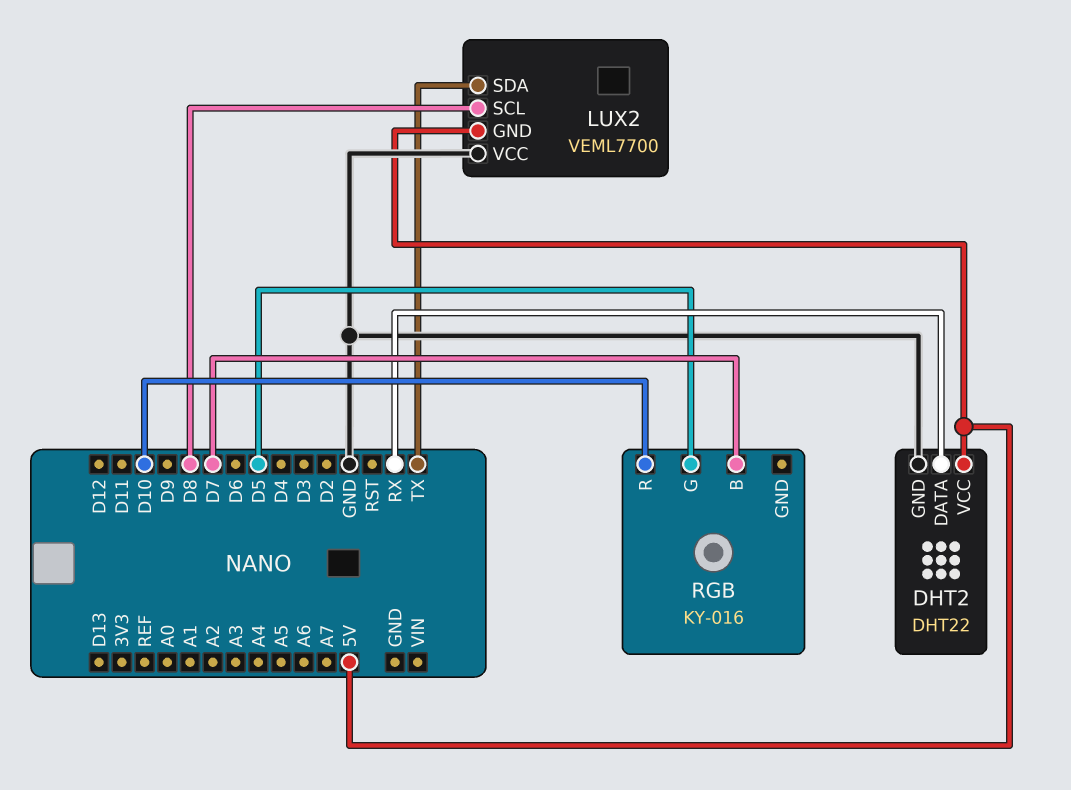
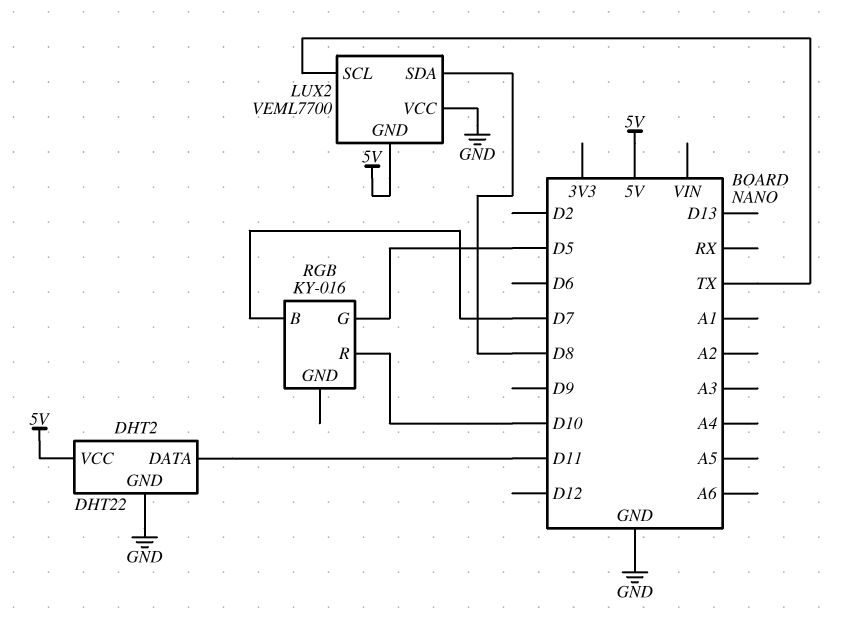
DHT2 pin DATA: RX -> D11
LUX2 pin SCL: D8 -> TX
LUX2 pin SDA: TX -> D8

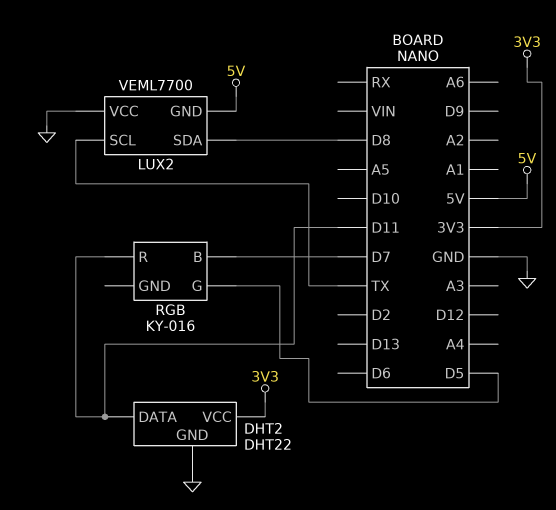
DHT2 pin VCC: 5V -> 3V3
RGB pin R: D10 -> D11

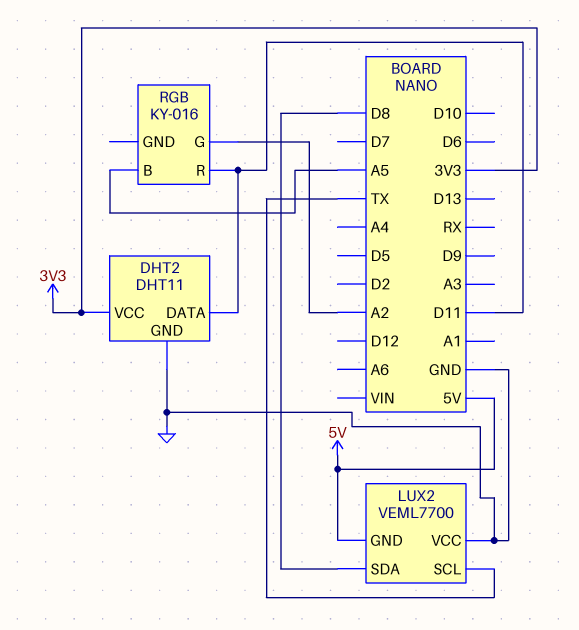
DHT2: DHT22 -> DHT11
RGB pin B: D7 -> A5
RGB pin G: D5 -> A2

